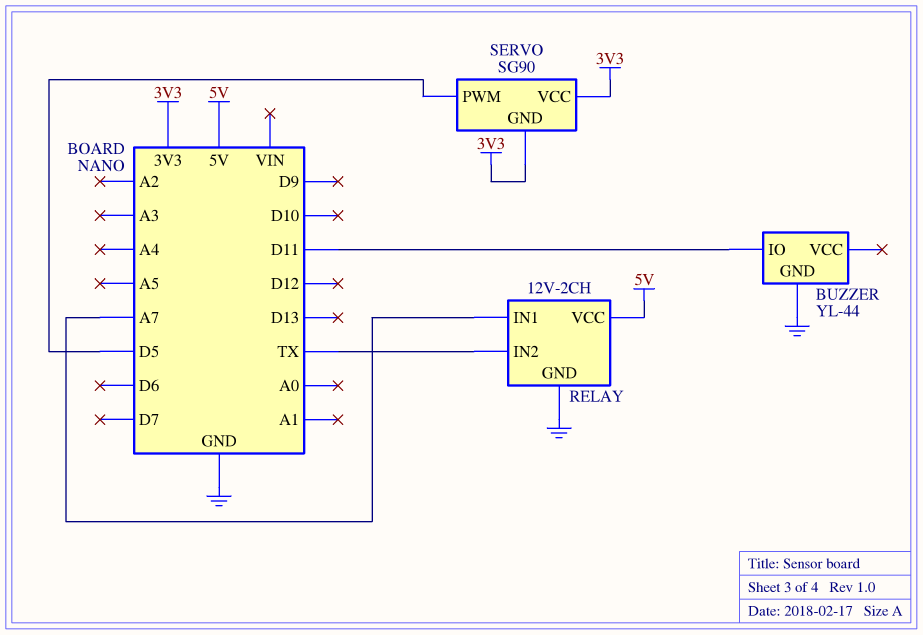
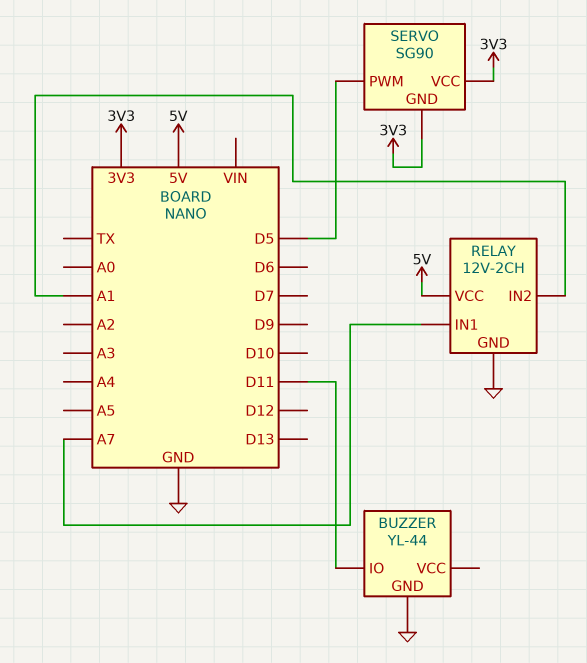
RELAY pin IN2: TX -> A1

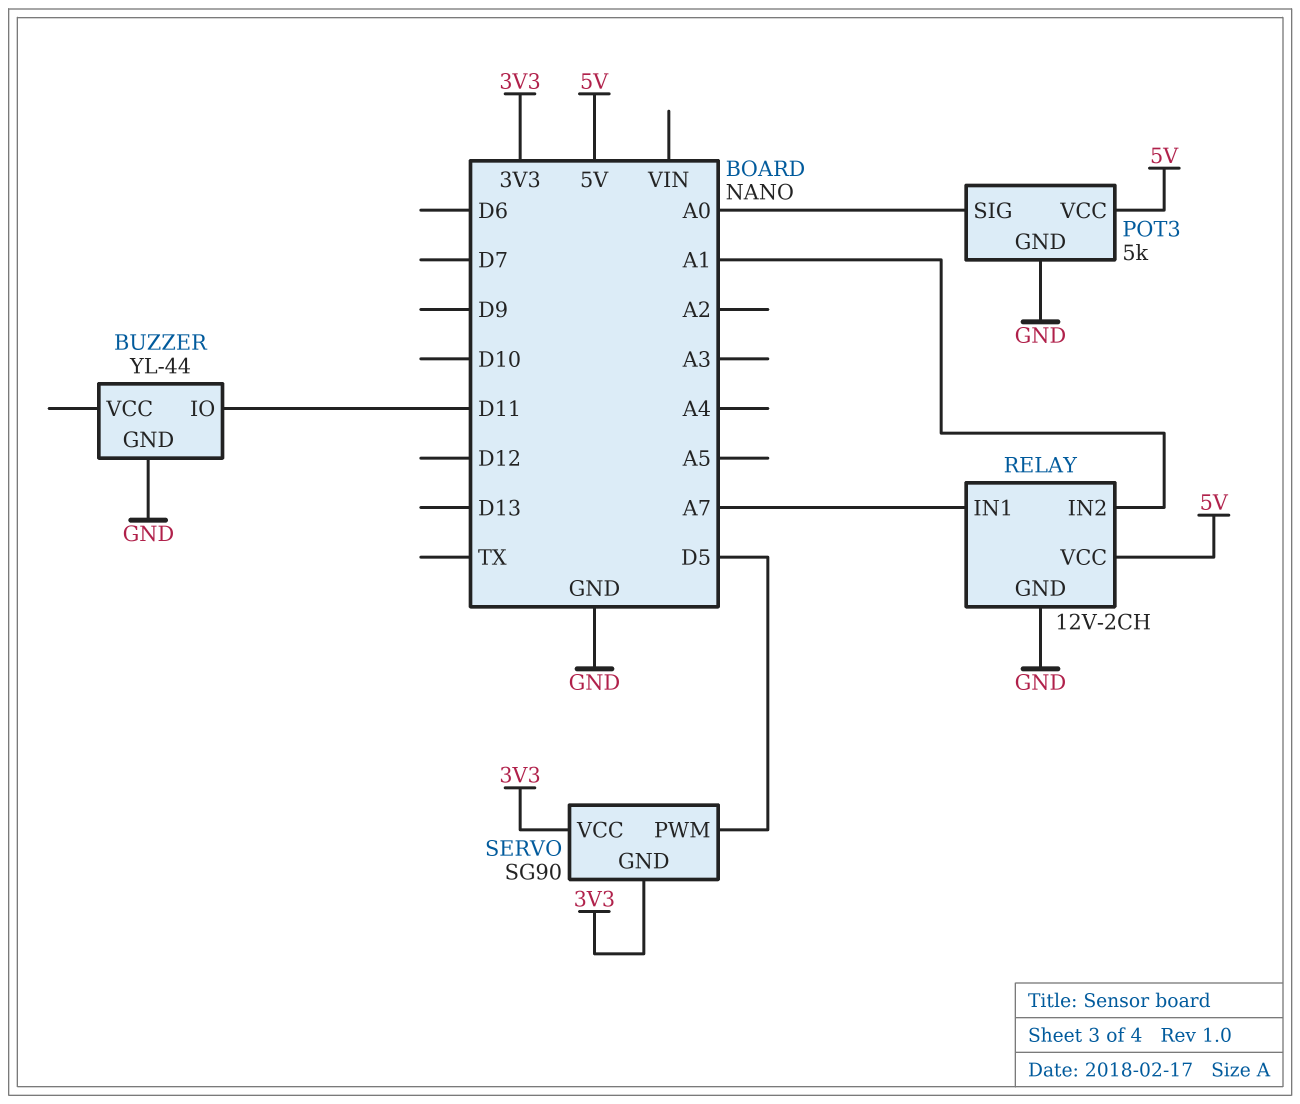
POT3: none -> 5k
POT3 pin GND: none -> GND
POT3 pin SIG: none -> A0
POT3 pin VCC: none -> 5V

